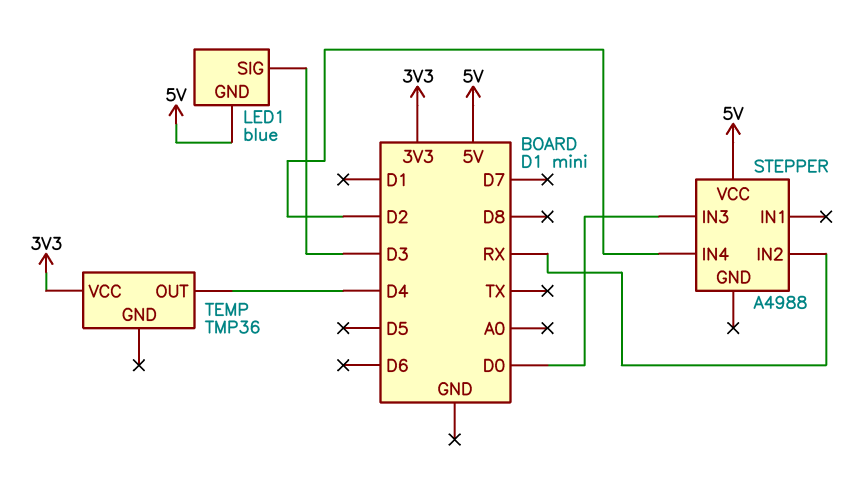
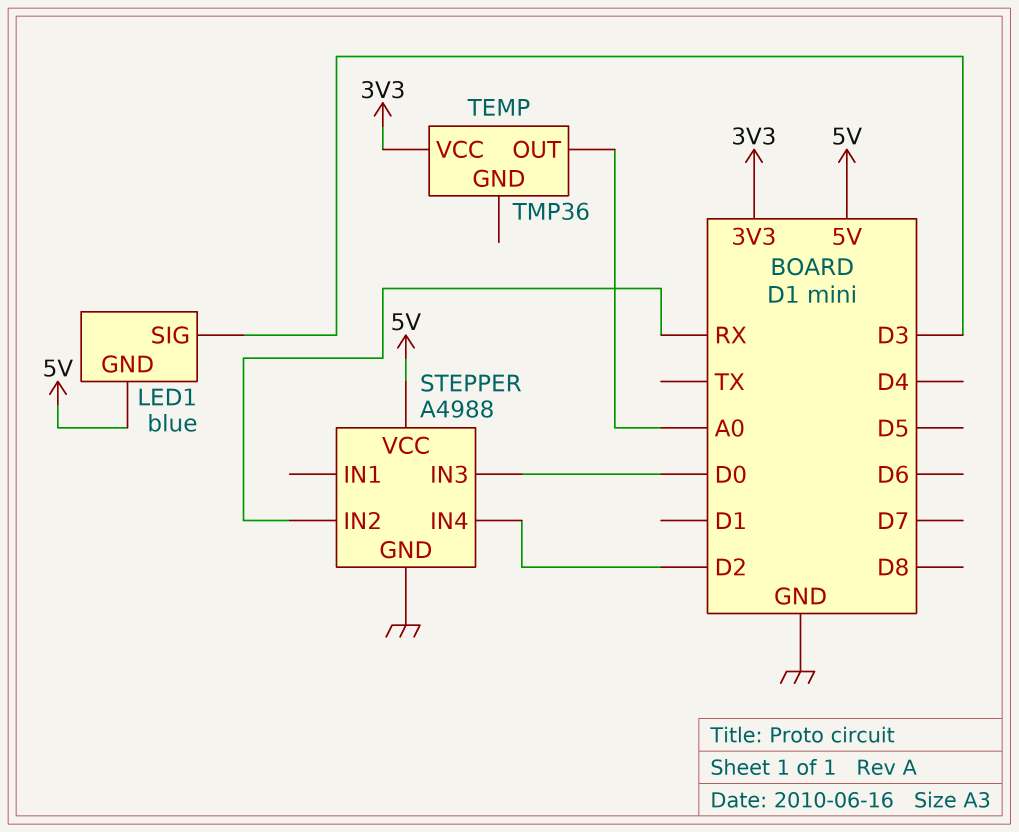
STEPPER pin GND: none -> GND
TEMP pin OUT: D4 -> A0

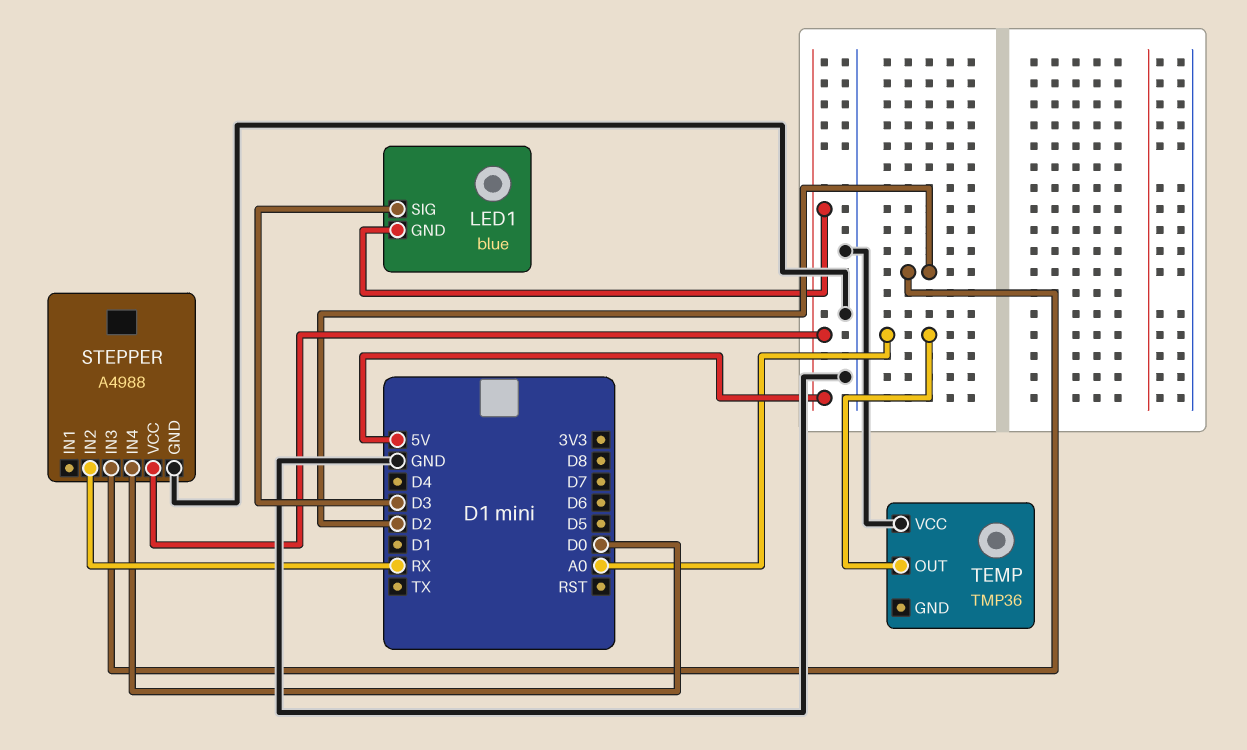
STEPPER pin IN3: D0 -> D2
STEPPER pin IN4: D2 -> D0
TEMP pin VCC: 3V3 -> GND

